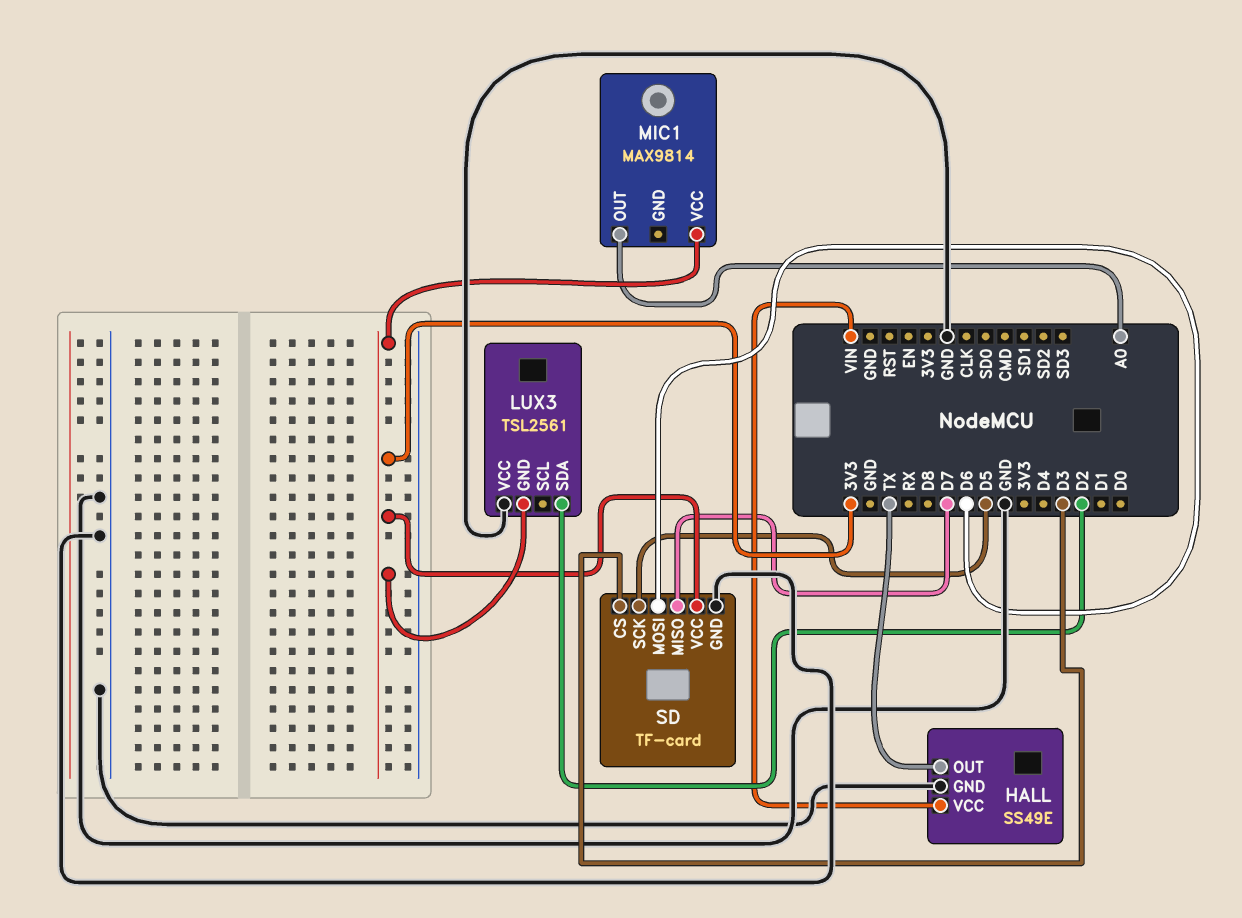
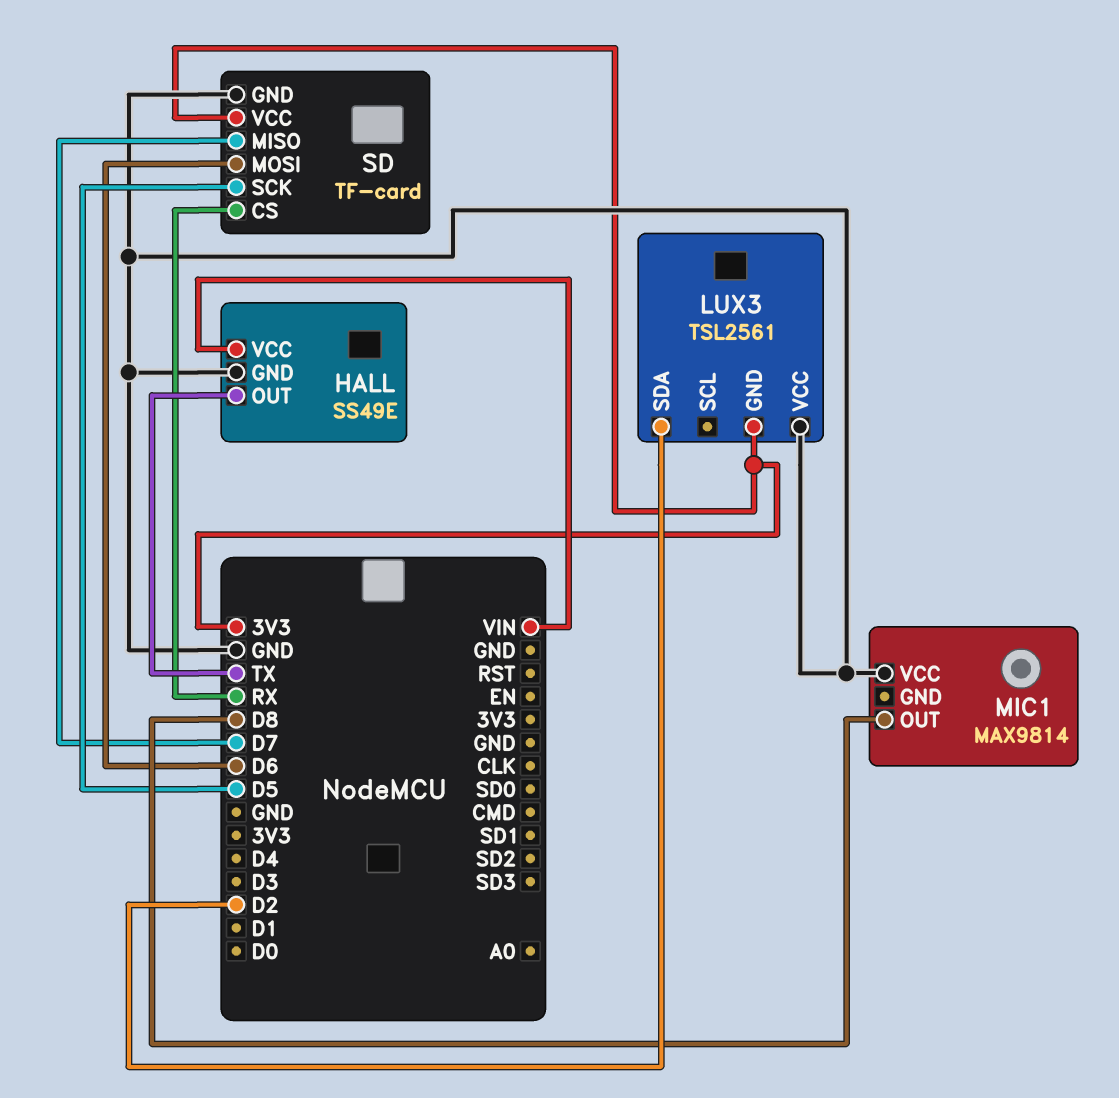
MIC1 pin OUT: A0 -> D8
MIC1 pin VCC: 3V3 -> GND
SD pin CS: D3 -> RX

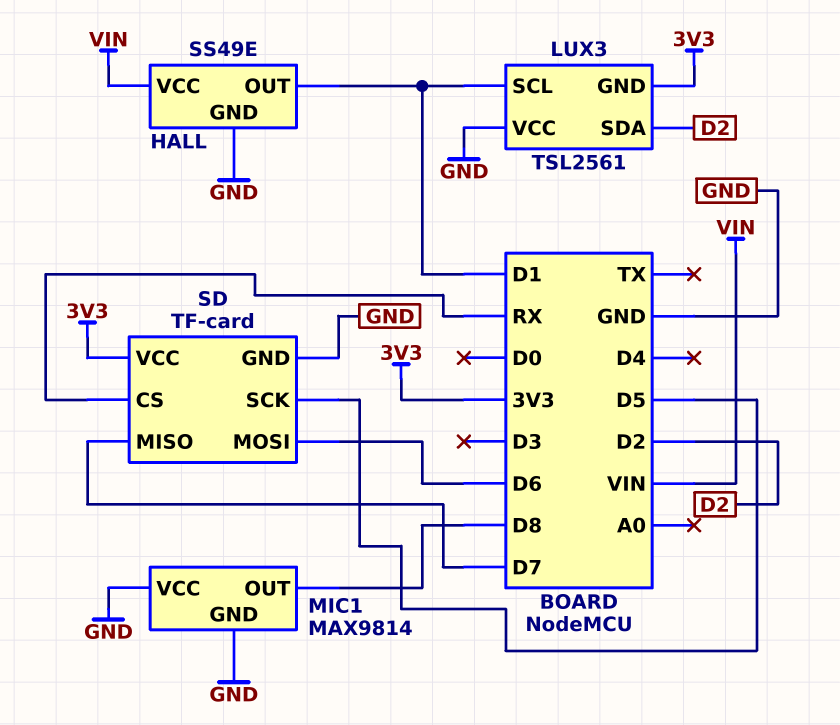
HALL pin OUT: TX -> D1
LUX3 pin SCL: none -> D1
MIC1 pin GND: none -> GND

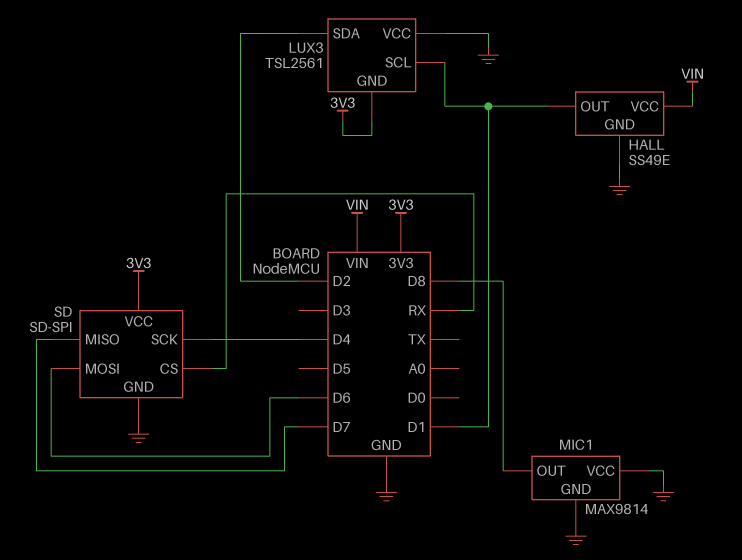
SD: TF-card -> SD-SPI
SD pin SCK: D5 -> D4

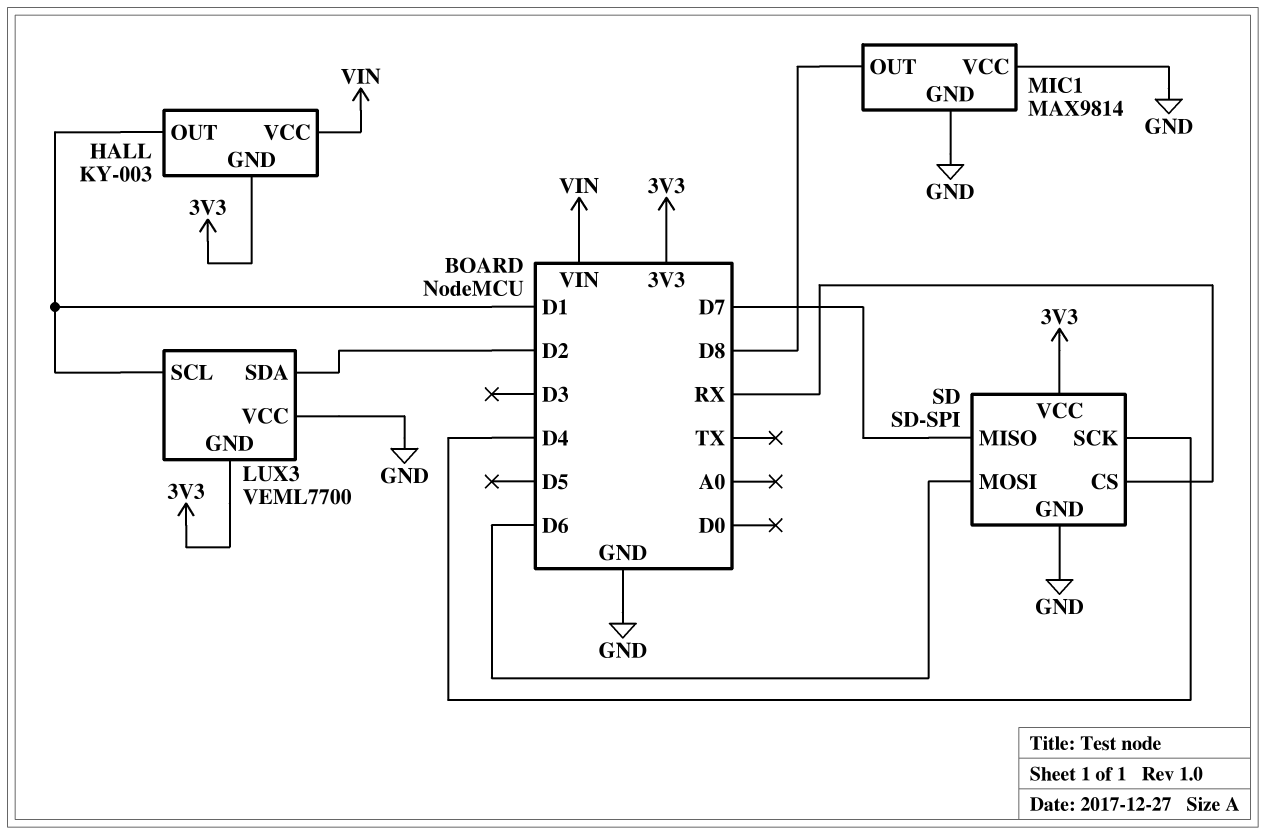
HALL: SS49E -> KY-003
HALL pin GND: GND -> 3V3
LUX3: TSL2561 -> VEML7700

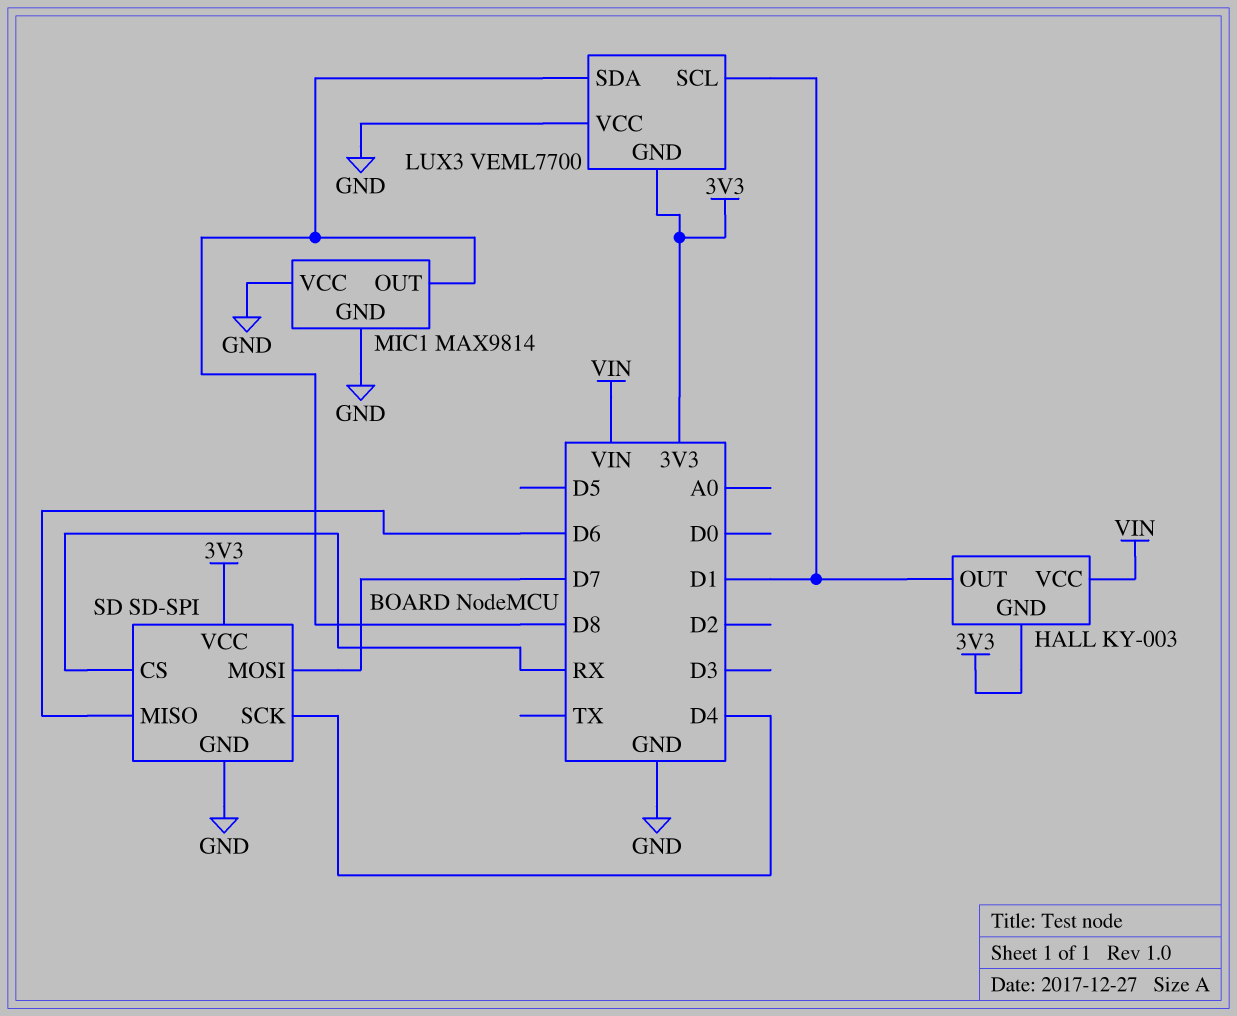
LUX3 pin SDA: D2 -> D8
SD pin MISO: D7 -> D6
SD pin MOSI: D6 -> D7

